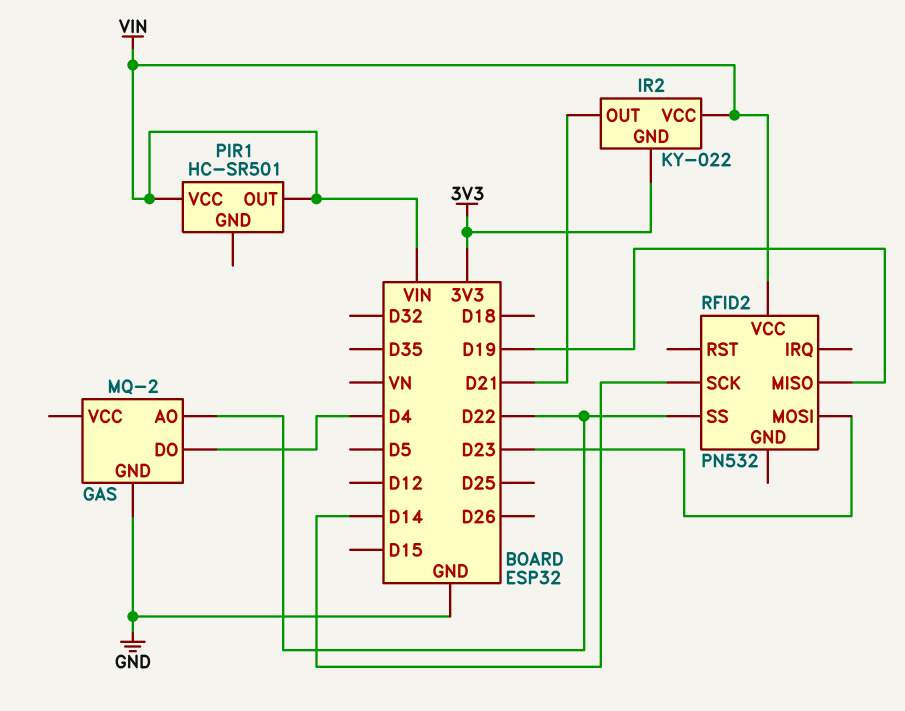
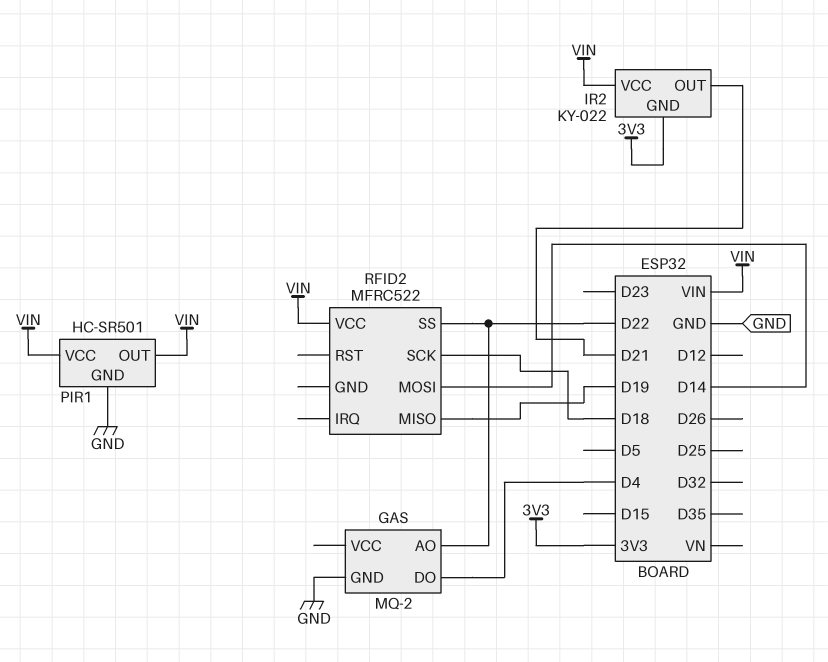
PIR1 pin GND: none -> GND
RFID2: PN532 -> MFRC522
RFID2 pin MOSI: D23 -> D14
RFID2 pin SCK: D14 -> D18

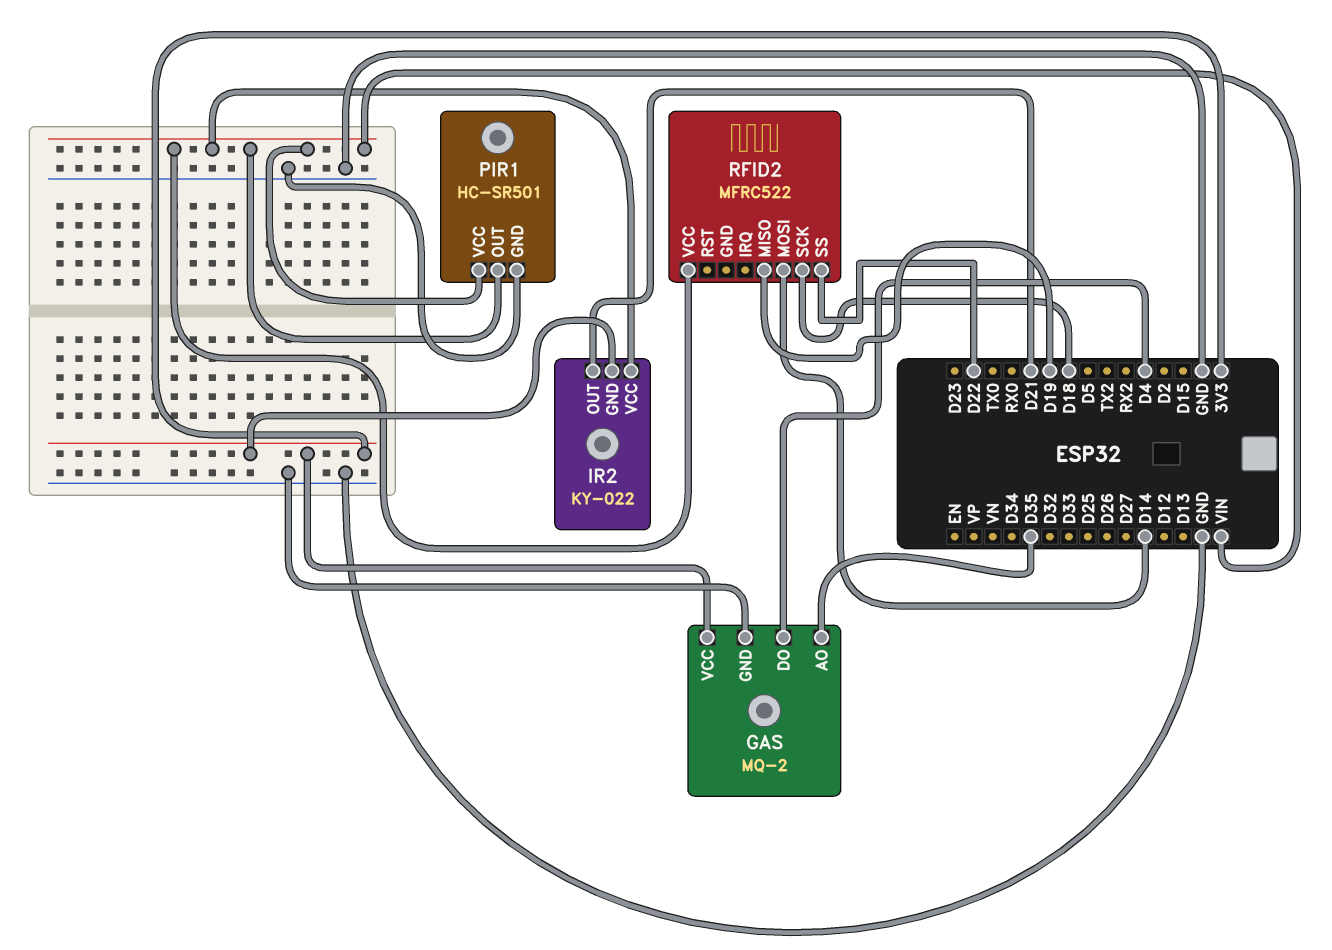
GAS pin AO: D22 -> D35
GAS pin VCC: none -> 3V3

